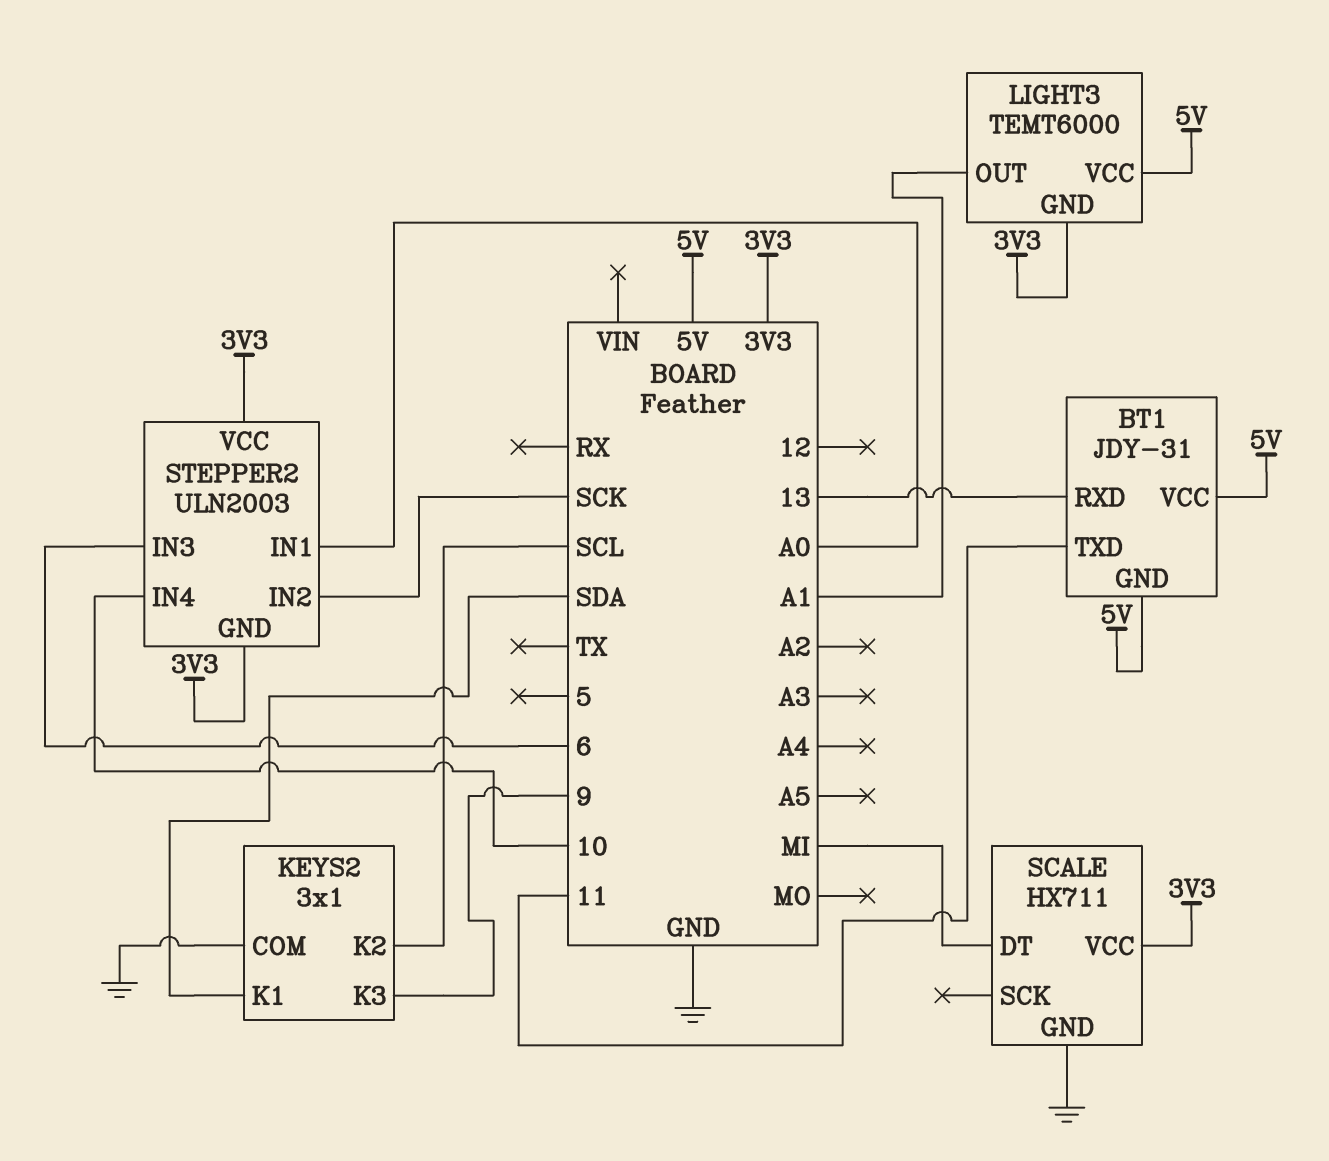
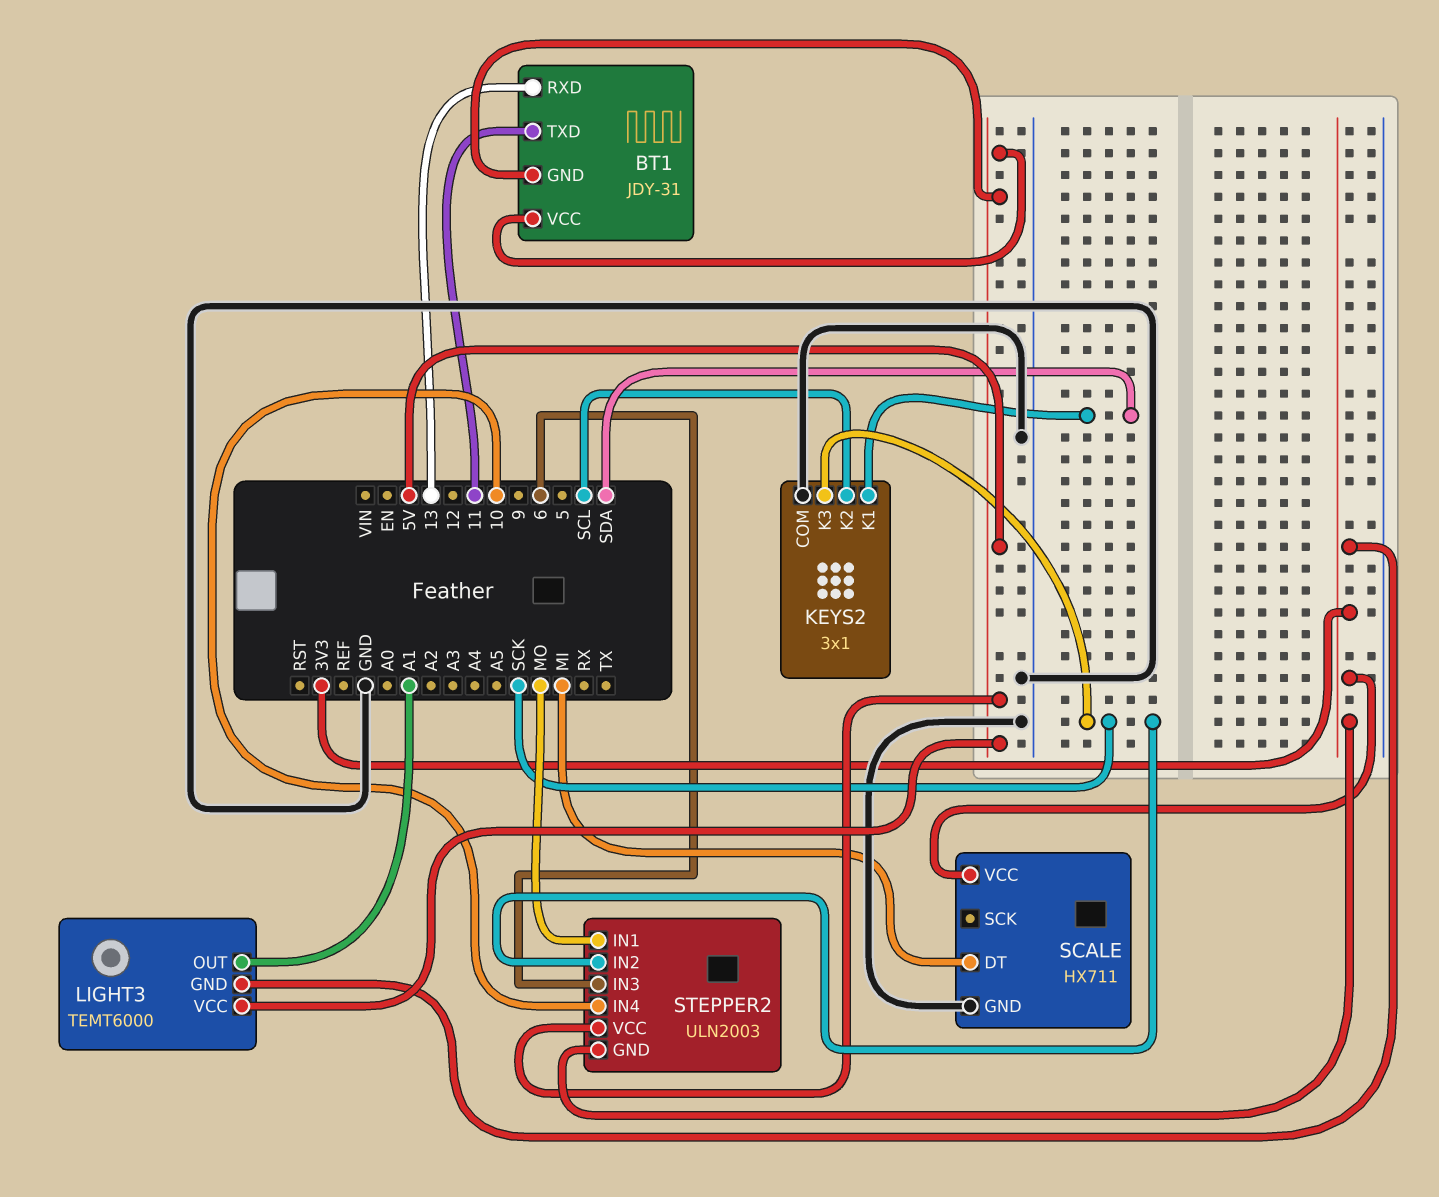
KEYS2 pin K3: 9 -> SCK
STEPPER2 pin IN1: A0 -> MO
STEPPER2 pin VCC: 3V3 -> 5V

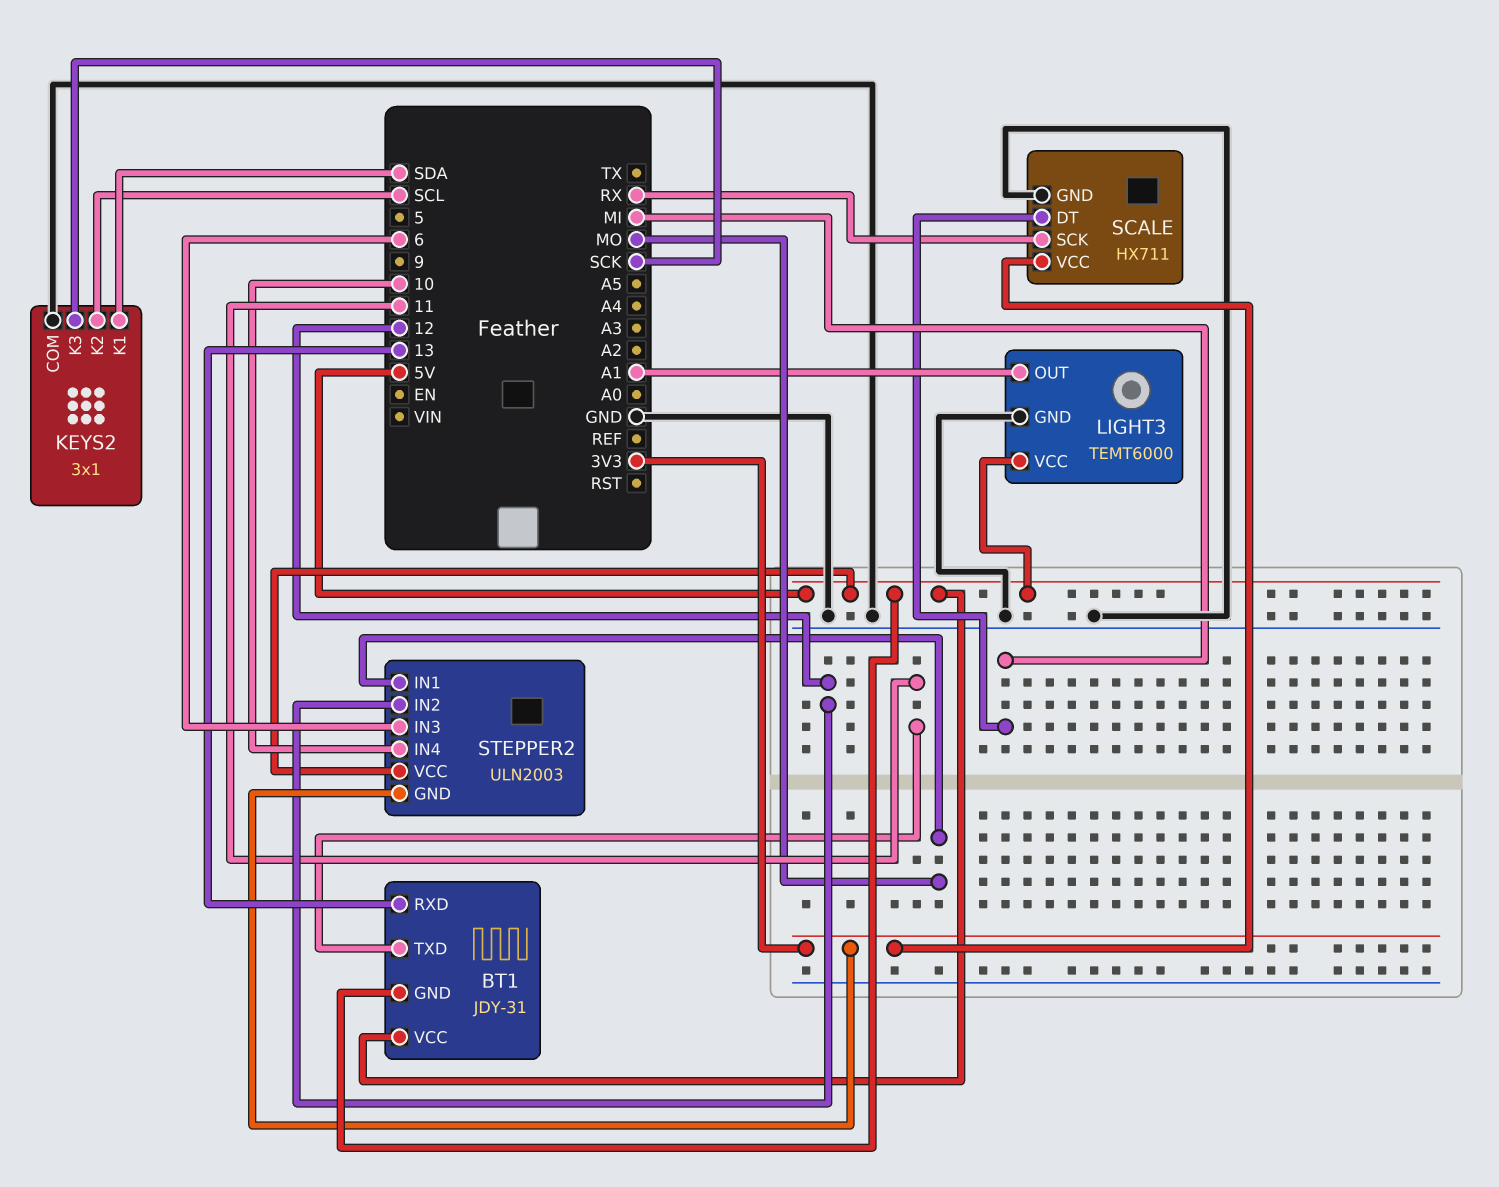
LIGHT3 pin GND: 3V3 -> GND
SCALE pin SCK: none -> RX
STEPPER2 pin IN2: SCK -> 12

